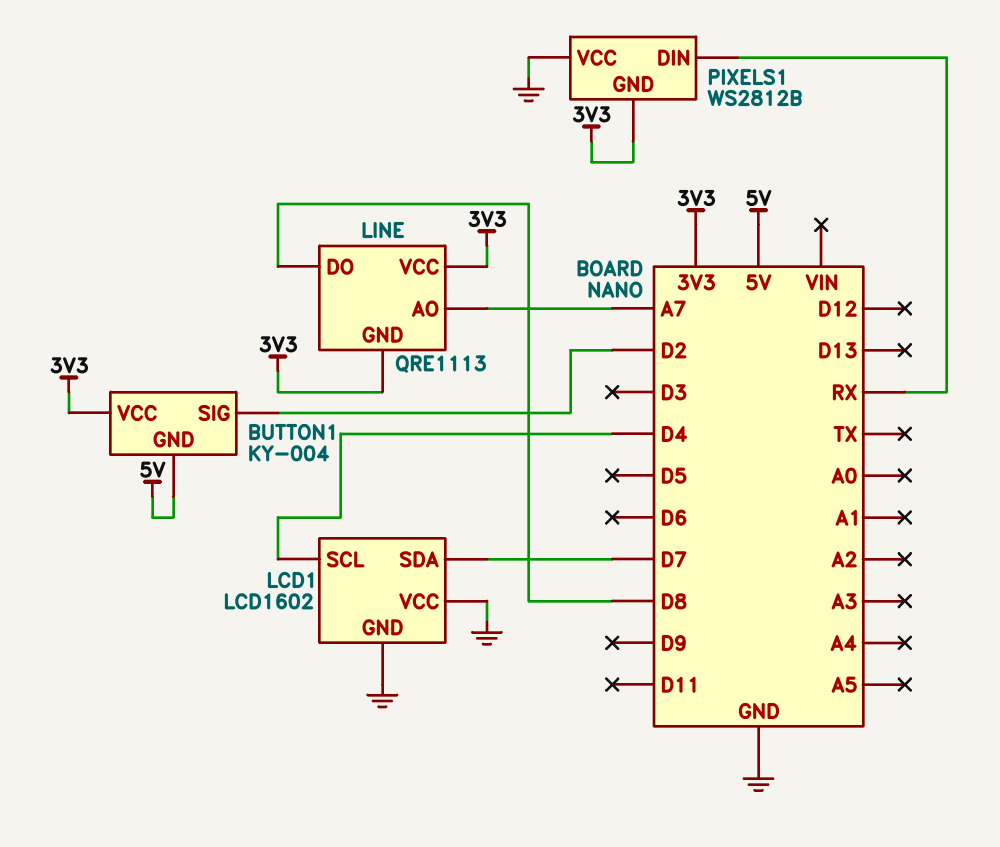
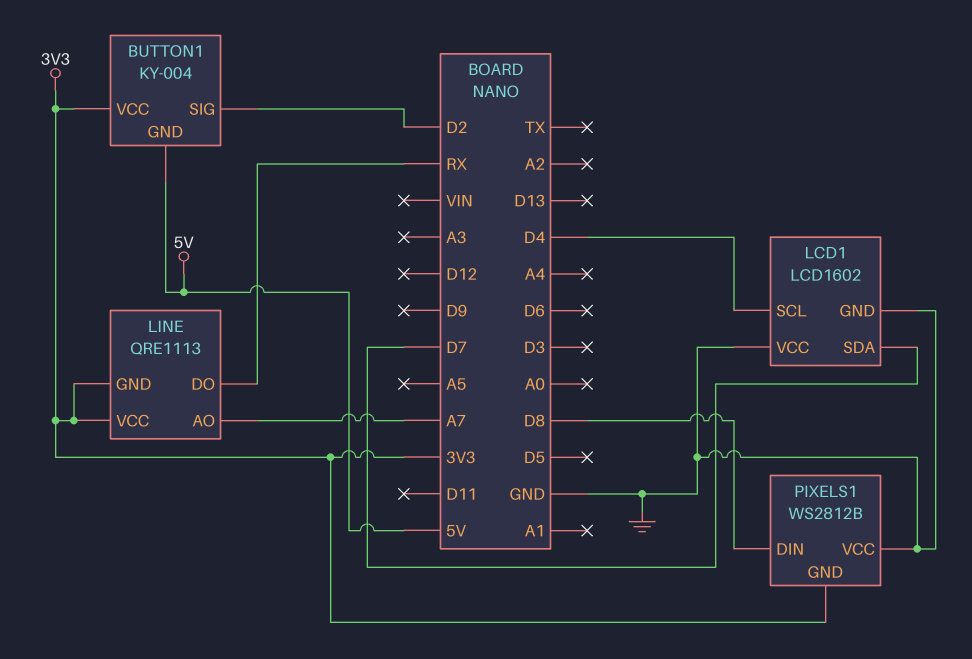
LINE pin DO: D8 -> RX
PIXELS1 pin DIN: RX -> D8

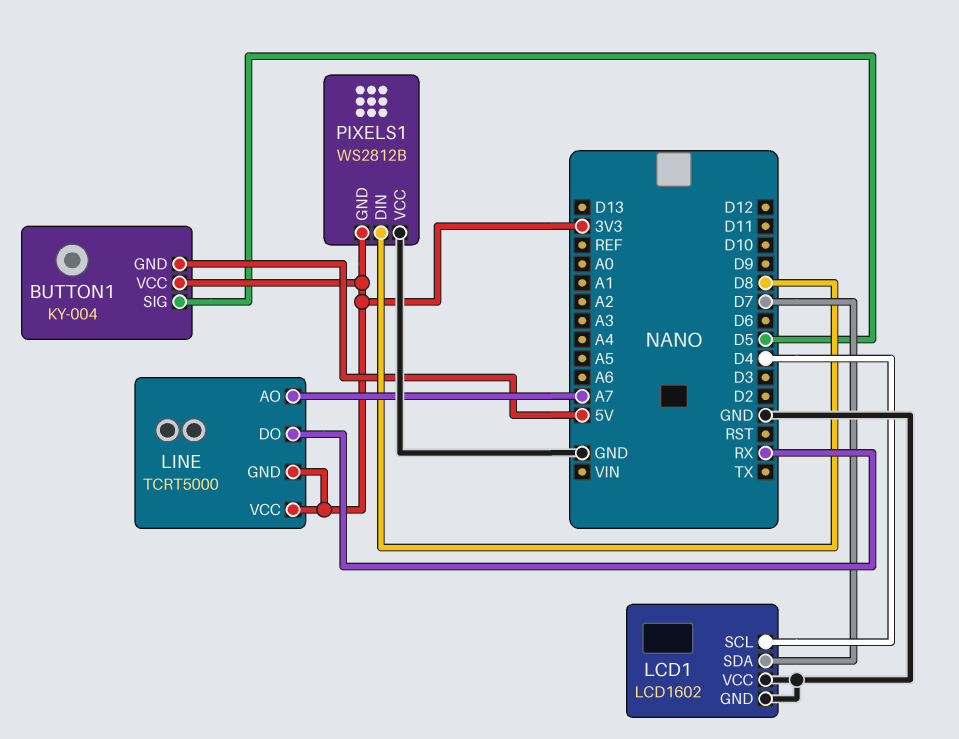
BUTTON1 pin SIG: D2 -> D5
LINE: QRE1113 -> TCRT5000

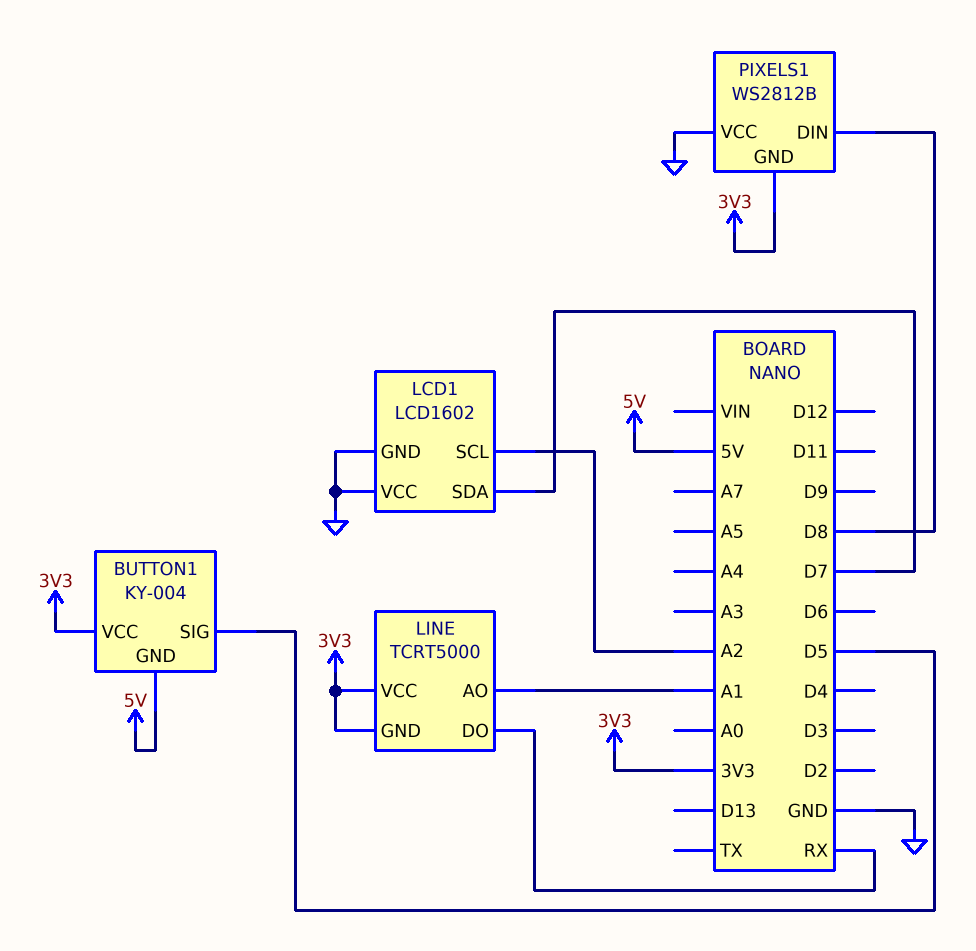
LCD1 pin SCL: D4 -> A2
LINE pin AO: A7 -> A1

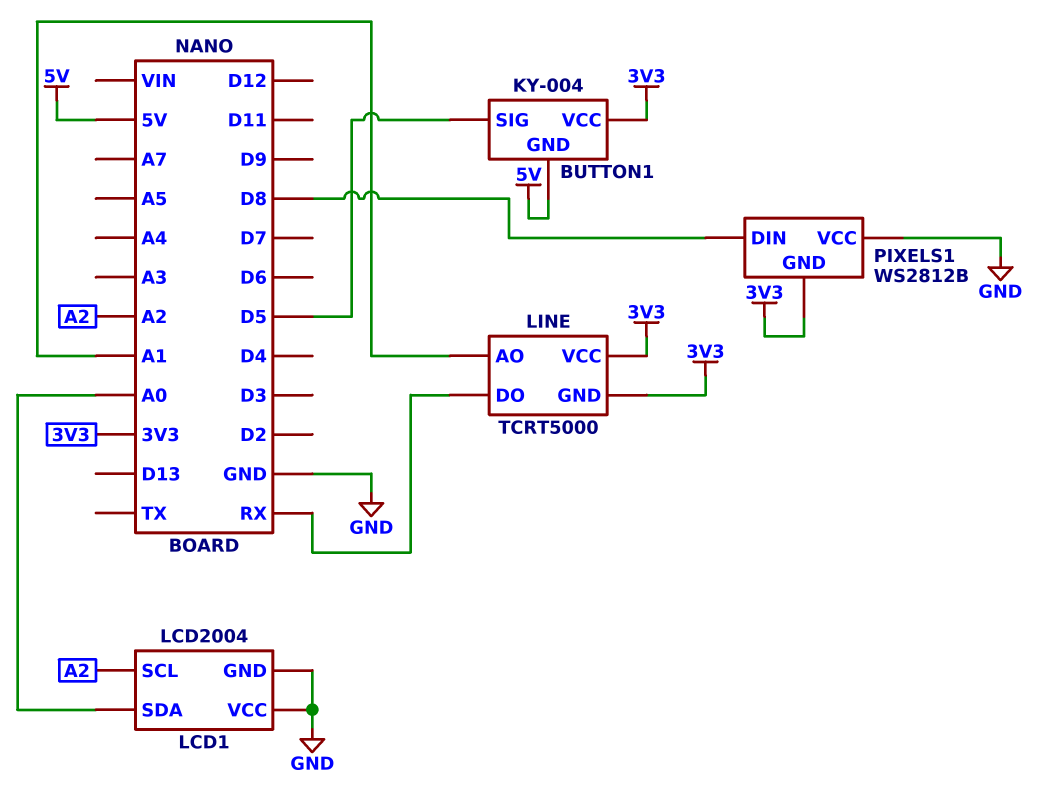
LCD1: LCD1602 -> LCD2004
LCD1 pin SDA: D7 -> A0

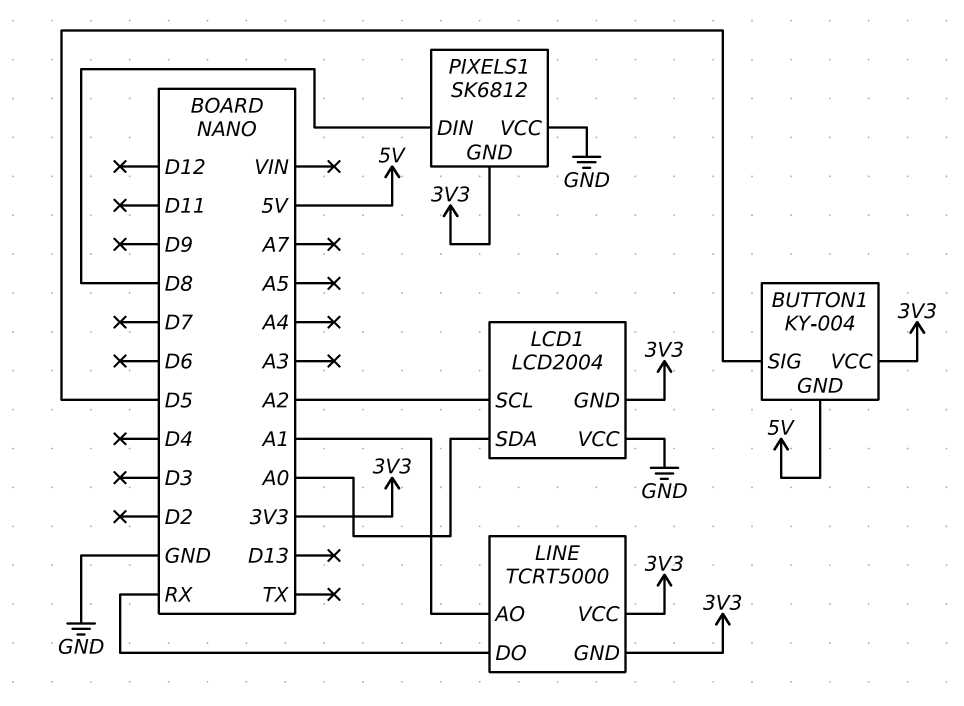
LCD1 pin GND: GND -> 3V3
PIXELS1: WS2812B -> SK6812

